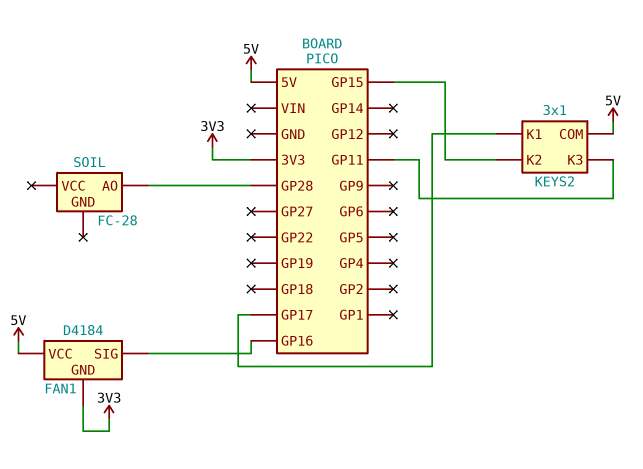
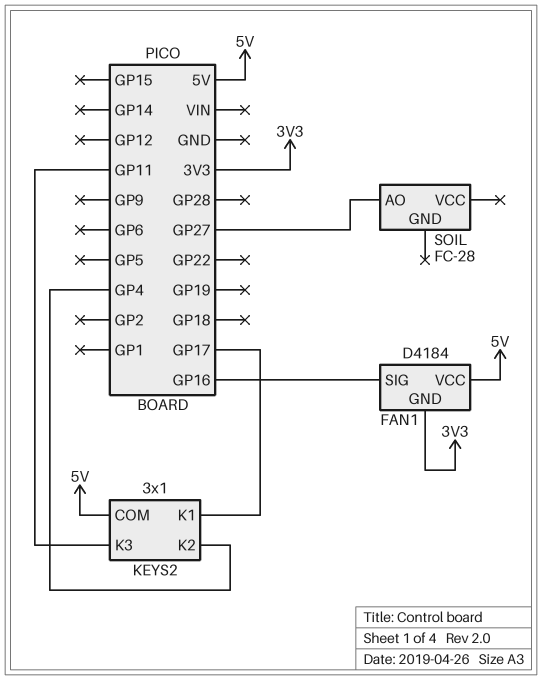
KEYS2 pin K2: GP15 -> GP4
SOIL pin AO: GP28 -> GP27

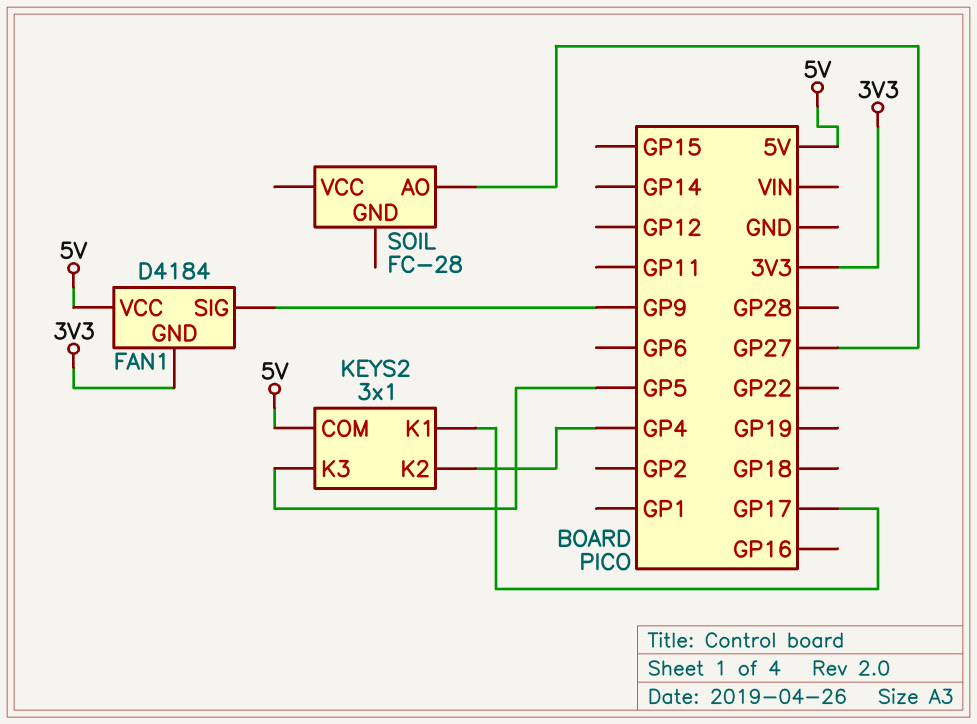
FAN1 pin SIG: GP16 -> GP9
KEYS2 pin K3: GP11 -> GP5

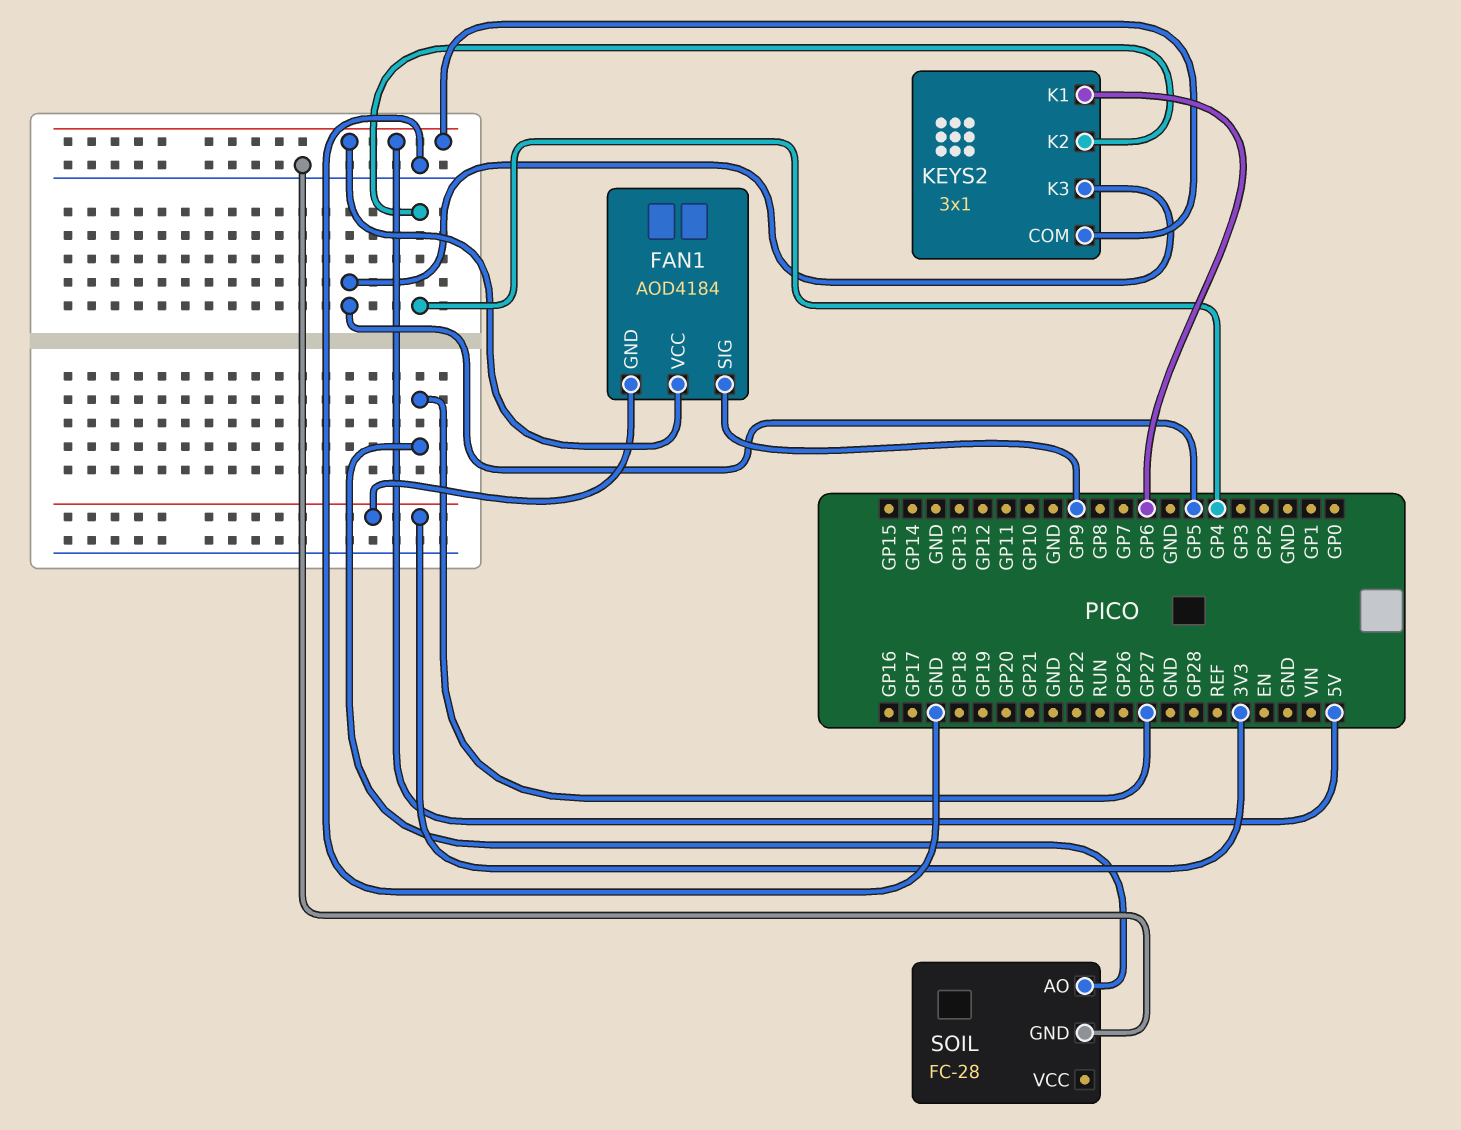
FAN1: D4184 -> AOD4184
KEYS2 pin K1: GP17 -> GP6
SOIL pin GND: none -> GND

